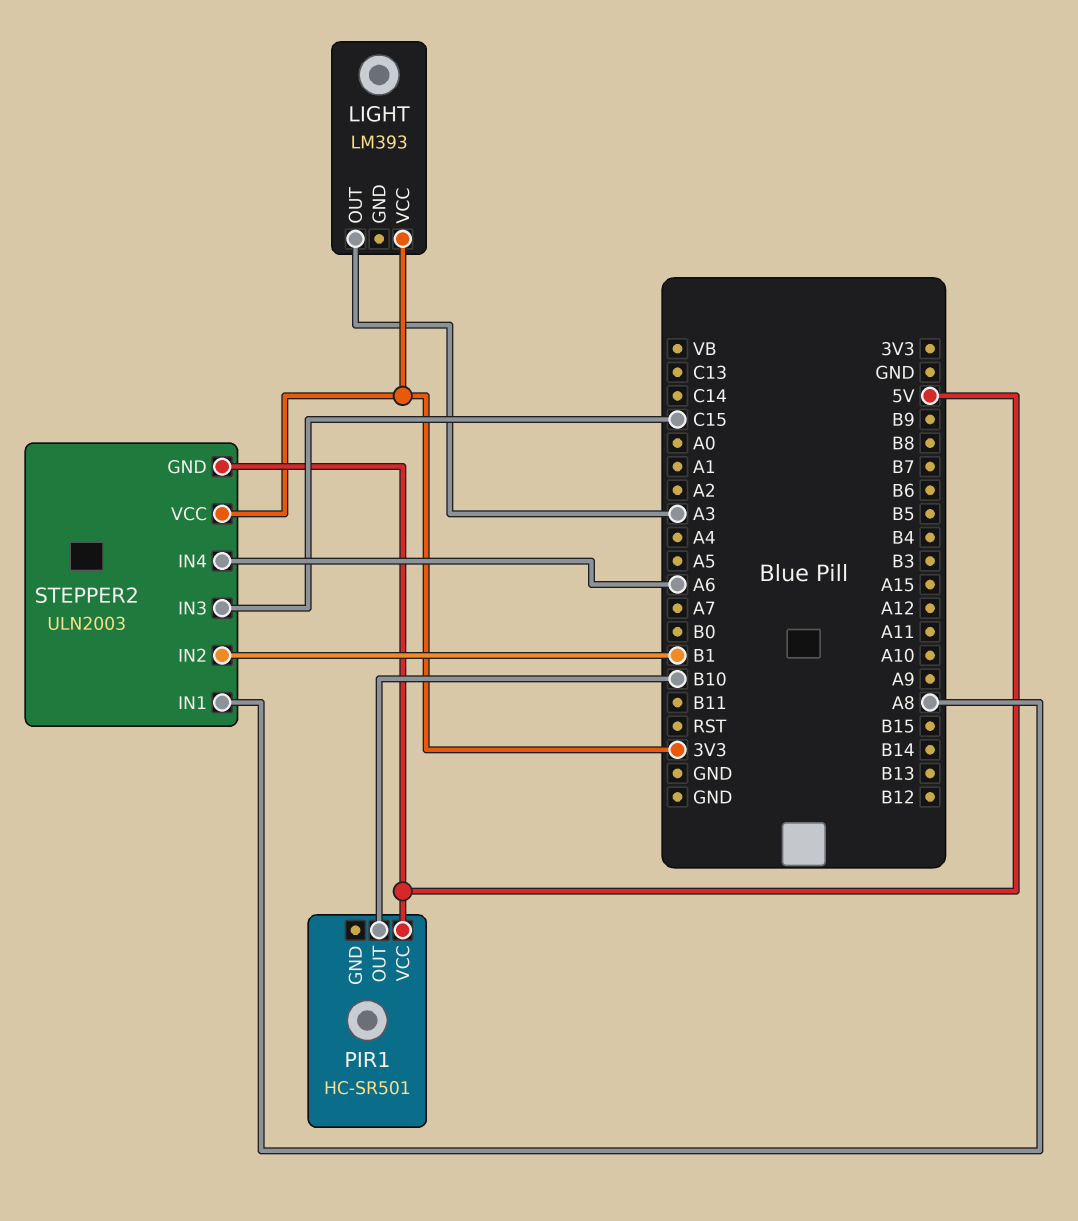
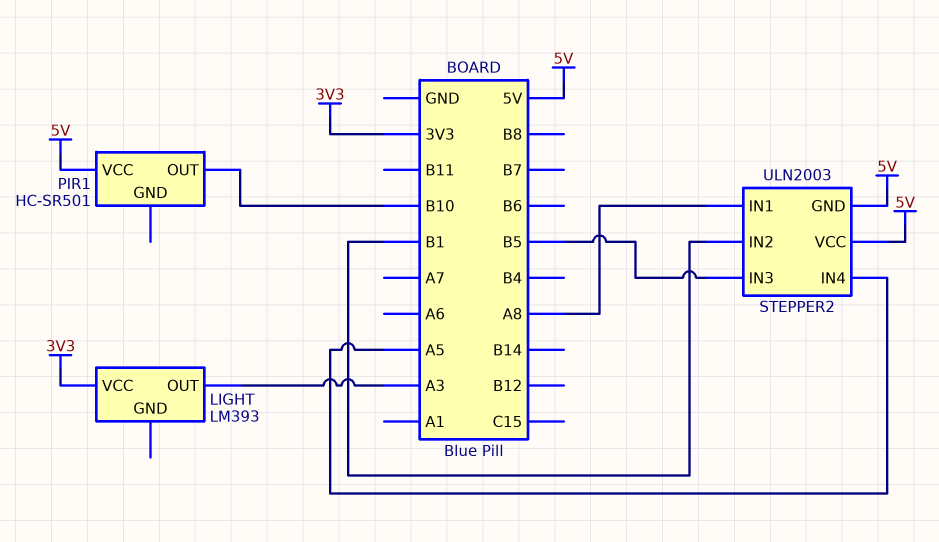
STEPPER2 pin IN3: C15 -> B5
STEPPER2 pin IN4: A6 -> A5
STEPPER2 pin VCC: 3V3 -> 5V

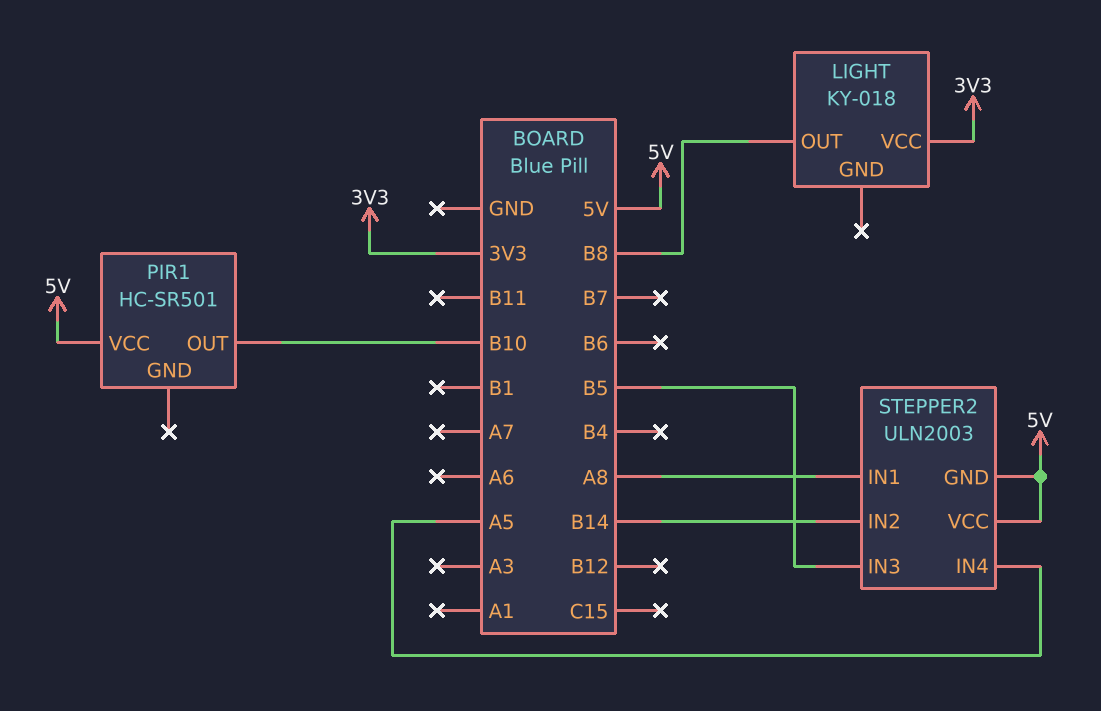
LIGHT: LM393 -> KY-018
LIGHT pin OUT: A3 -> B8
STEPPER2 pin IN2: B1 -> B14

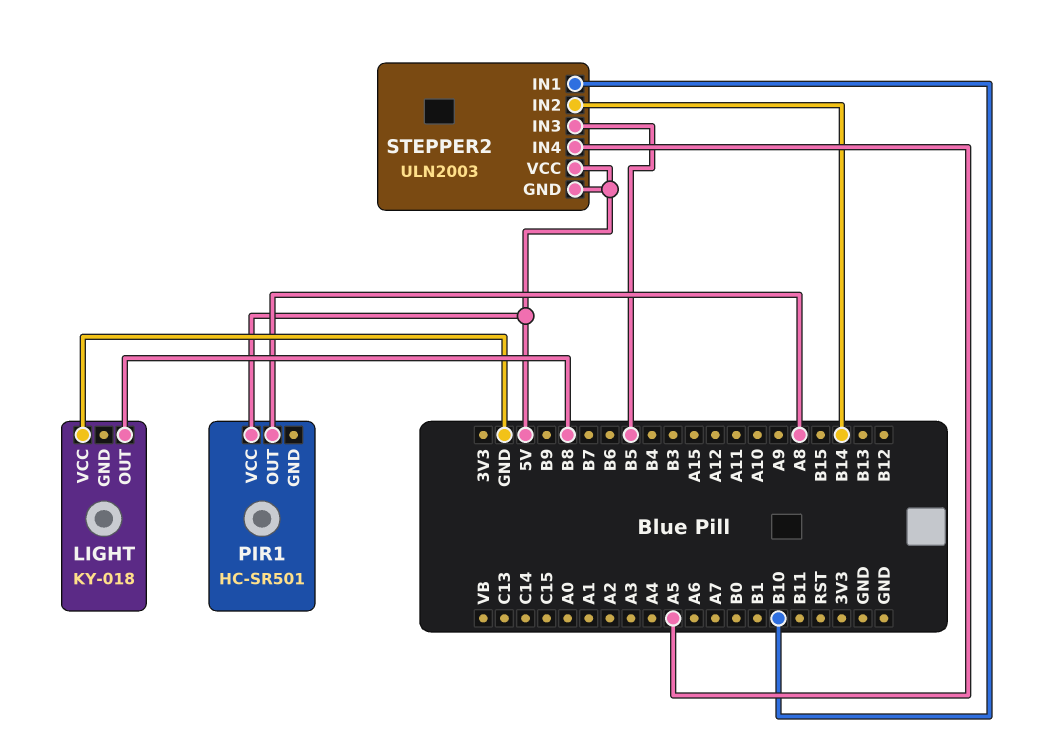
LIGHT pin VCC: 3V3 -> GND
PIR1 pin OUT: B10 -> A8
STEPPER2 pin IN1: A8 -> B10

